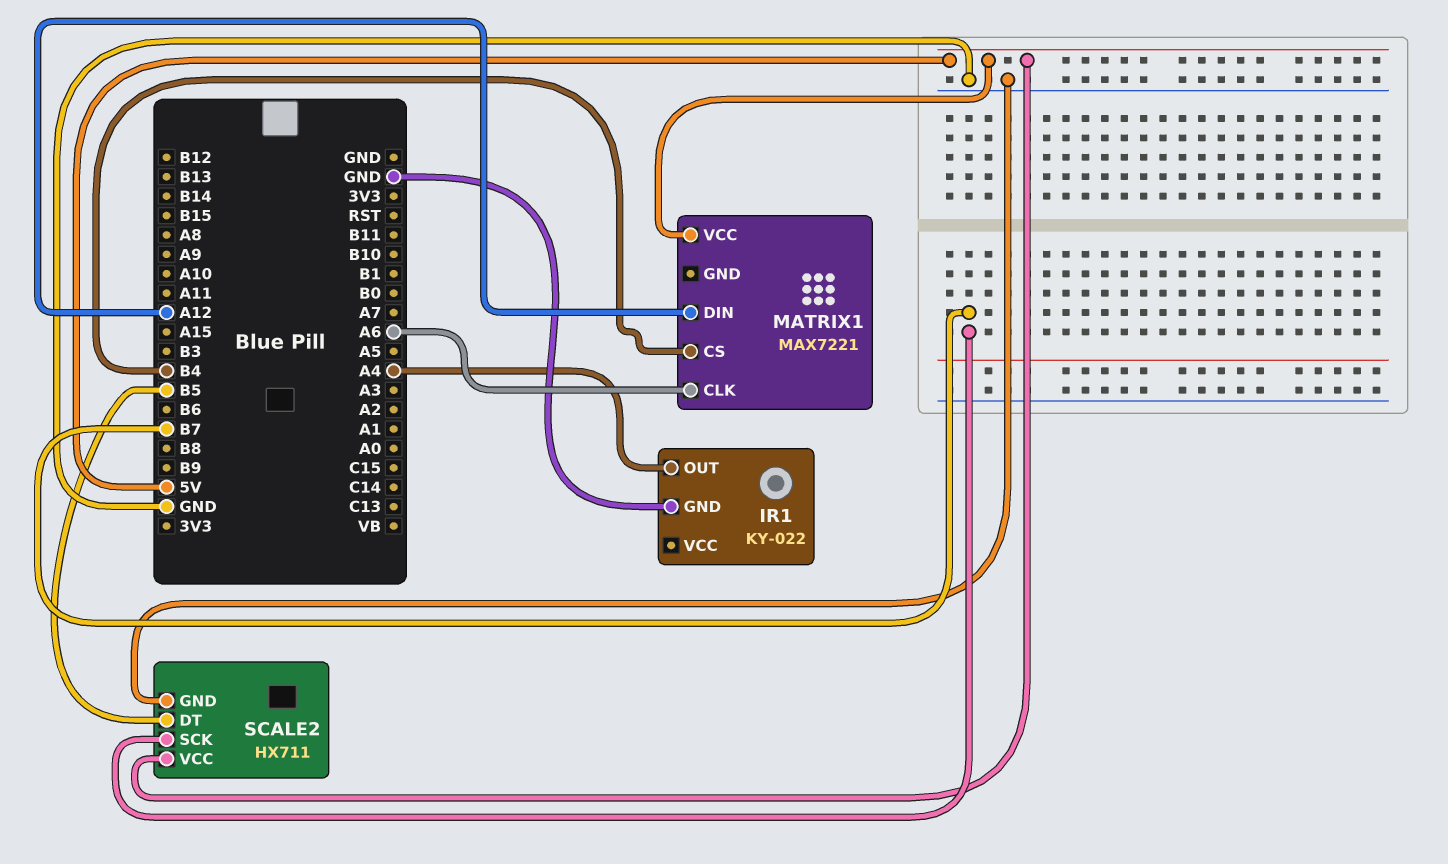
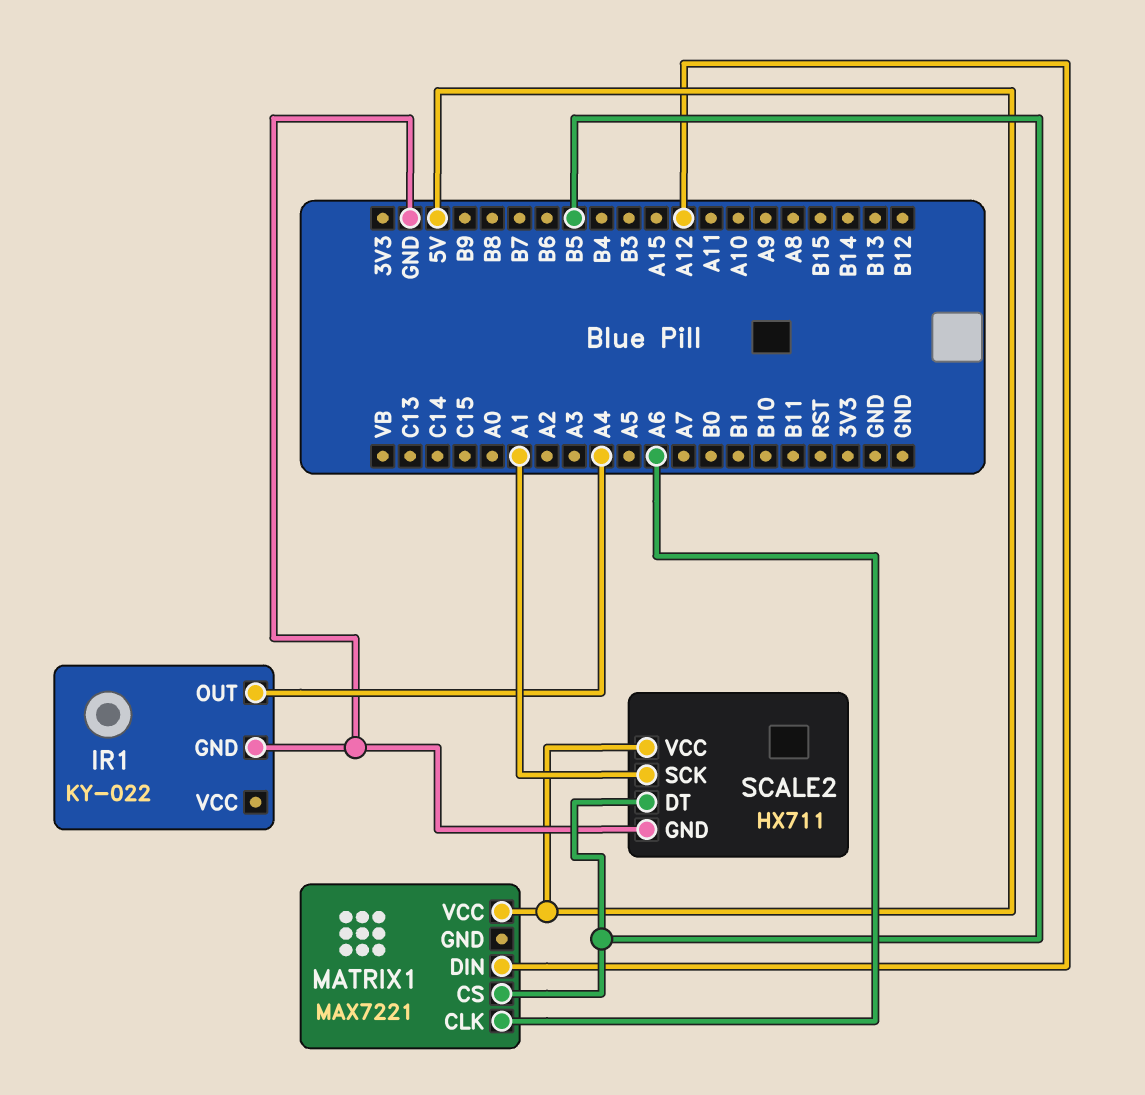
MATRIX1 pin CS: B4 -> B5
SCALE2 pin SCK: B7 -> A1

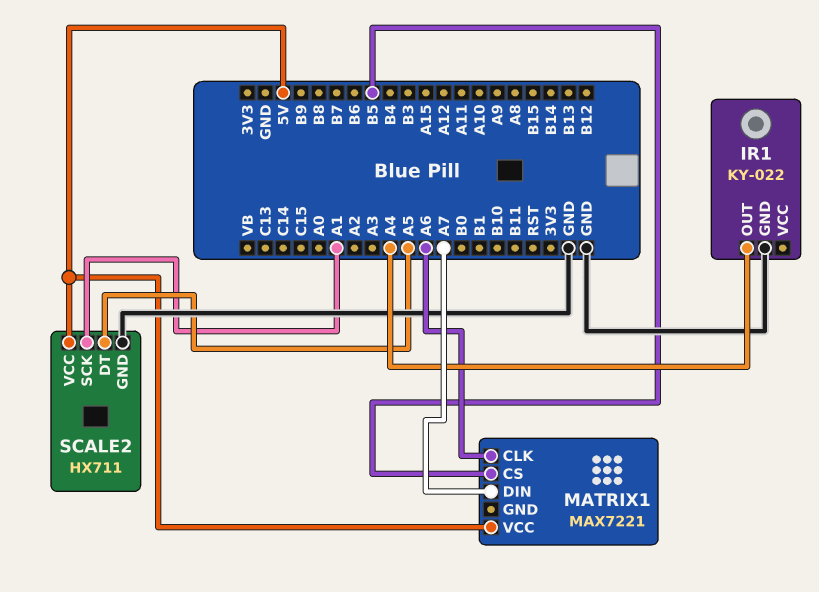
MATRIX1 pin DIN: A12 -> A7
SCALE2 pin DT: B5 -> A5

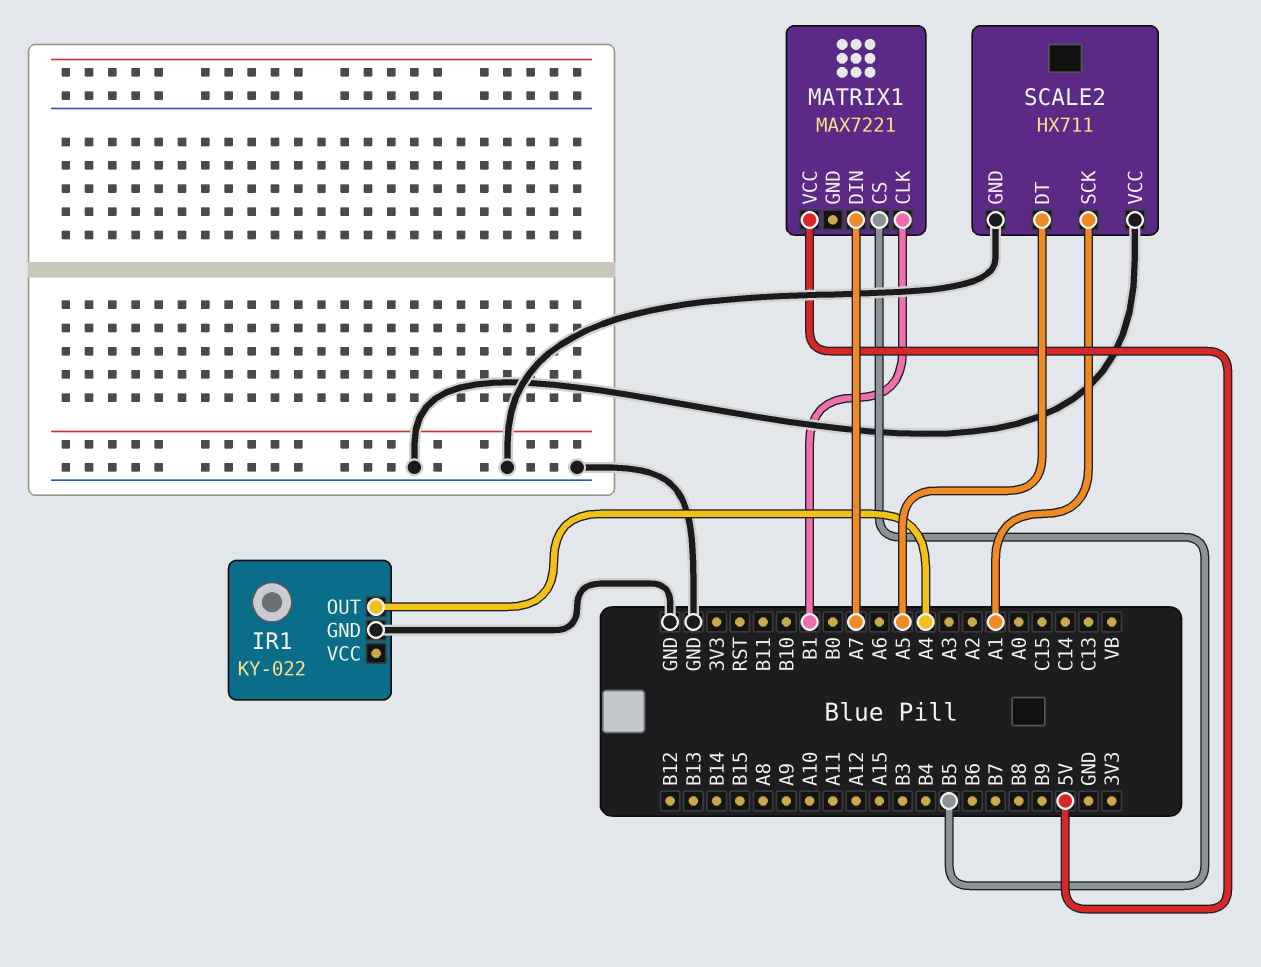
MATRIX1 pin CLK: A6 -> B1
SCALE2 pin VCC: 5V -> GND

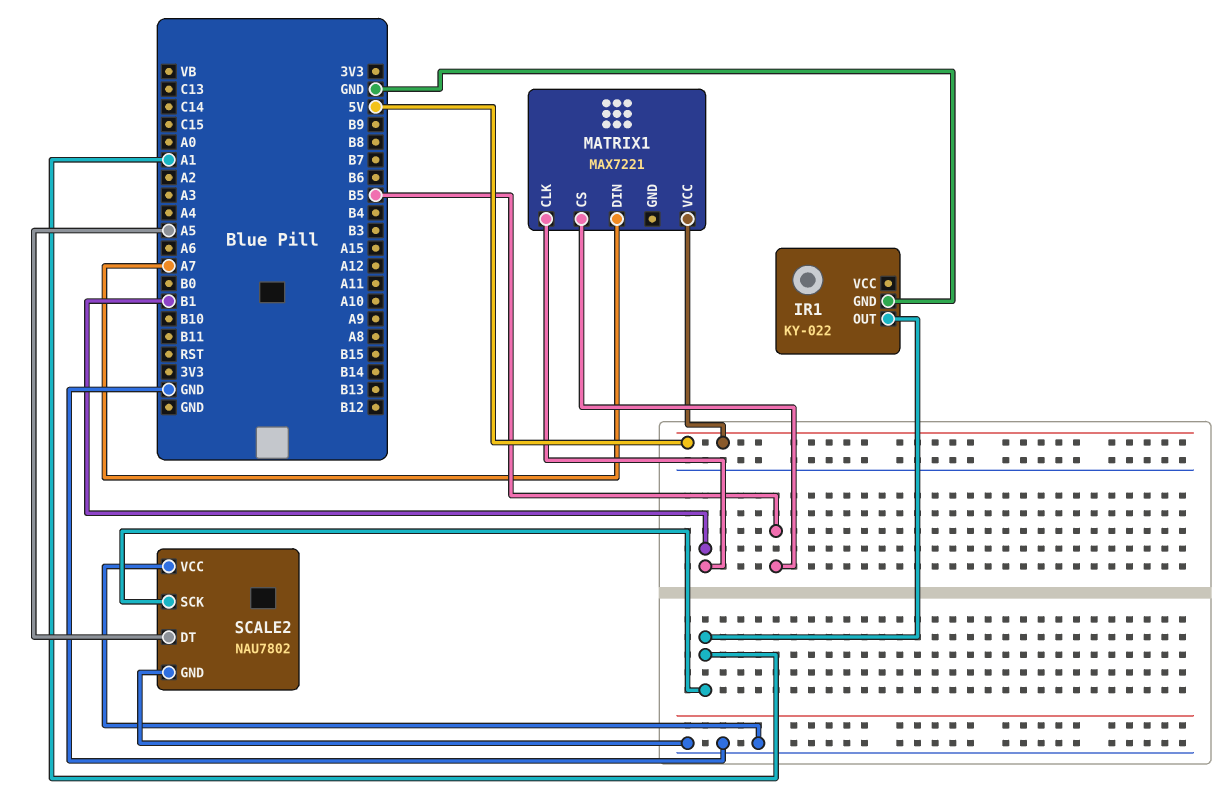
IR1 pin OUT: A4 -> A1
SCALE2: HX711 -> NAU7802

